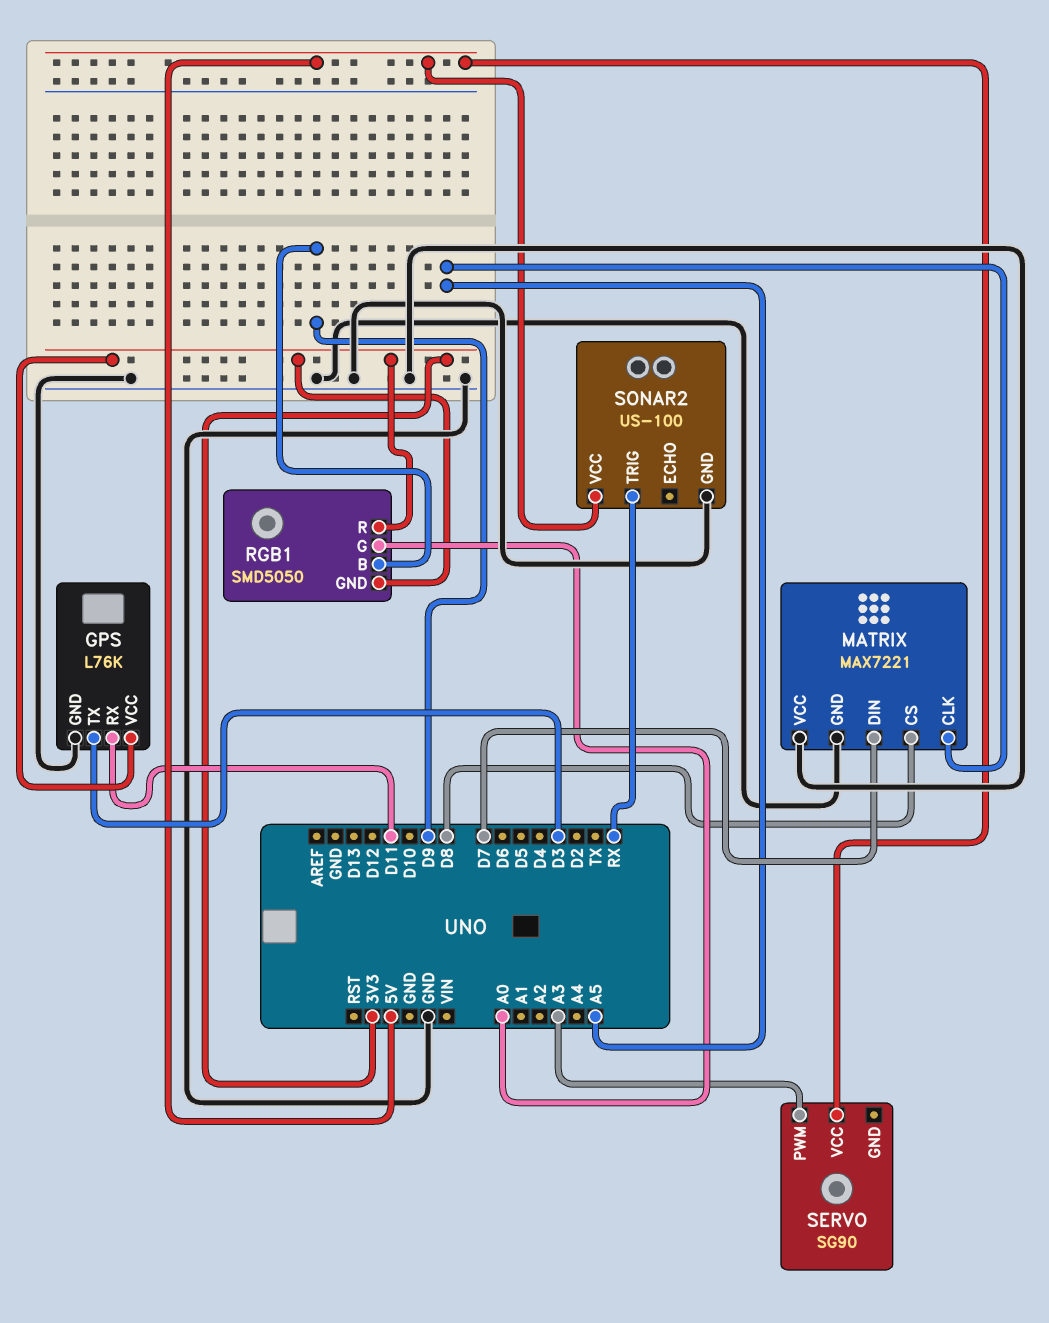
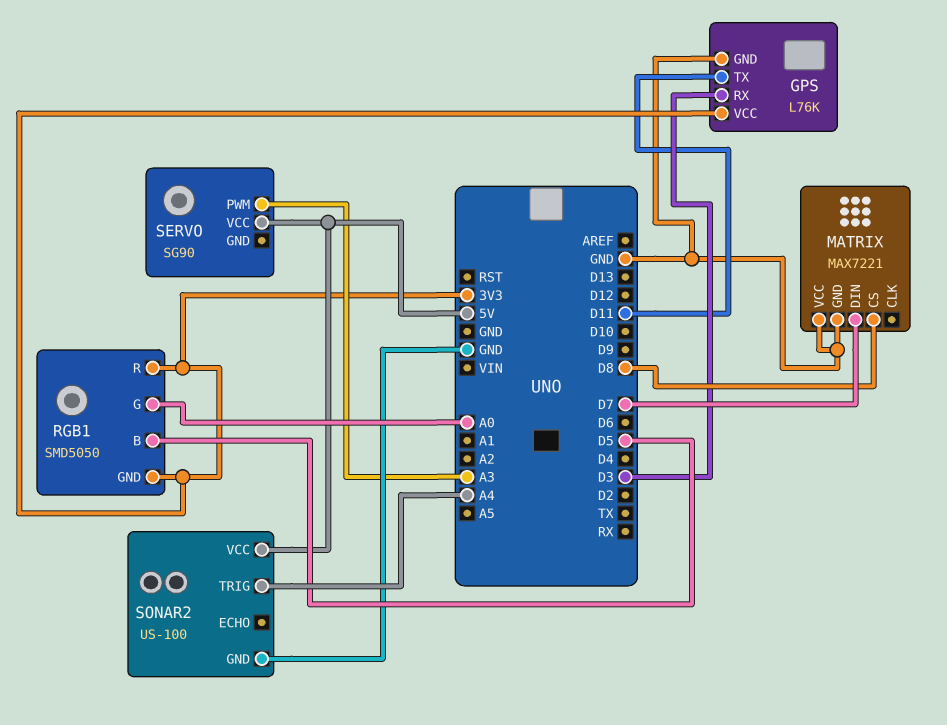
GPS pin RX: D11 -> D3
GPS pin TX: D3 -> D11
MATRIX pin CLK: A5 -> none
RGB1 pin B: D9 -> D5
SONAR2 pin TRIG: RX -> A4

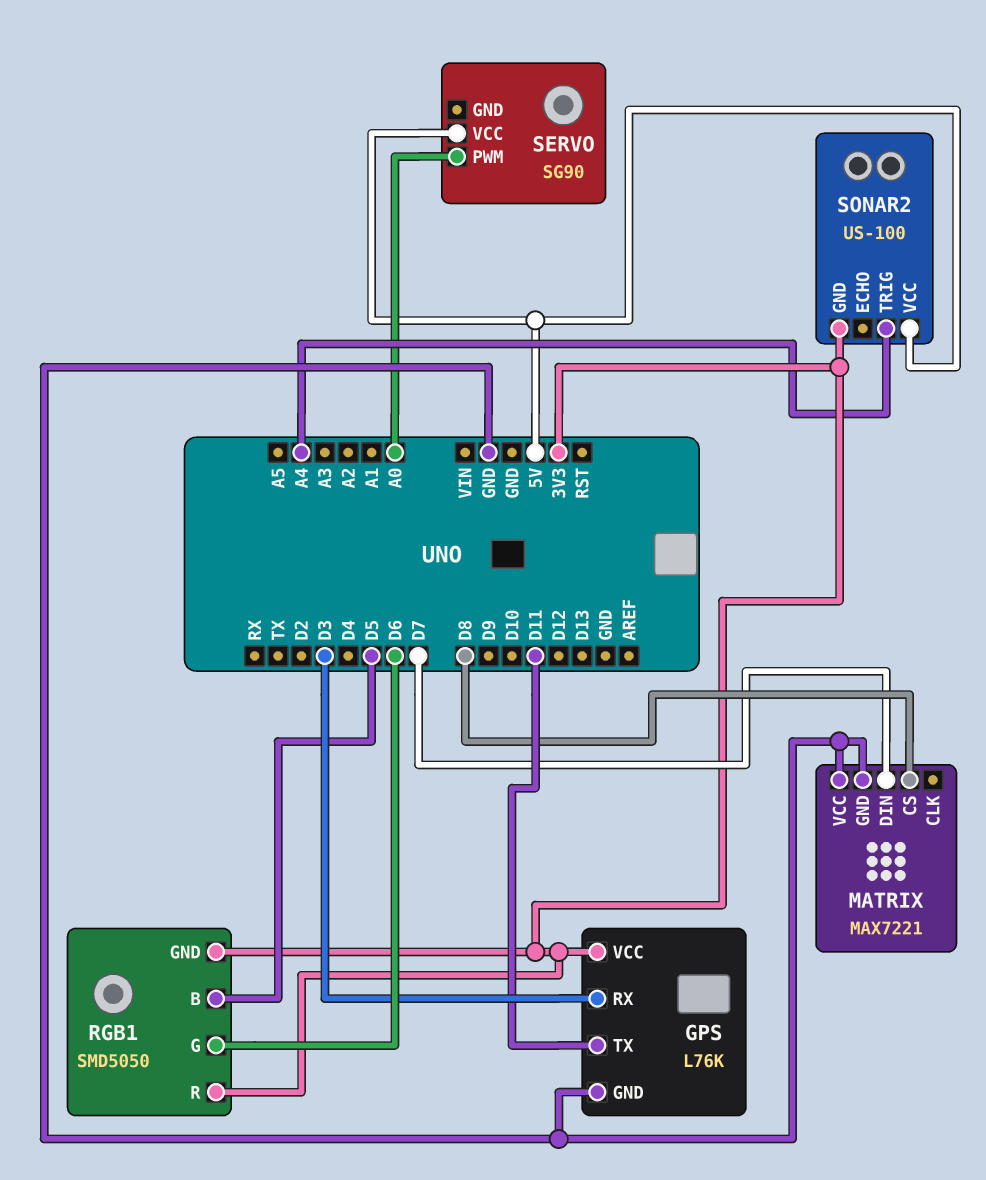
RGB1 pin G: A0 -> D6
SERVO pin PWM: A3 -> A0
SONAR2 pin GND: GND -> 3V3

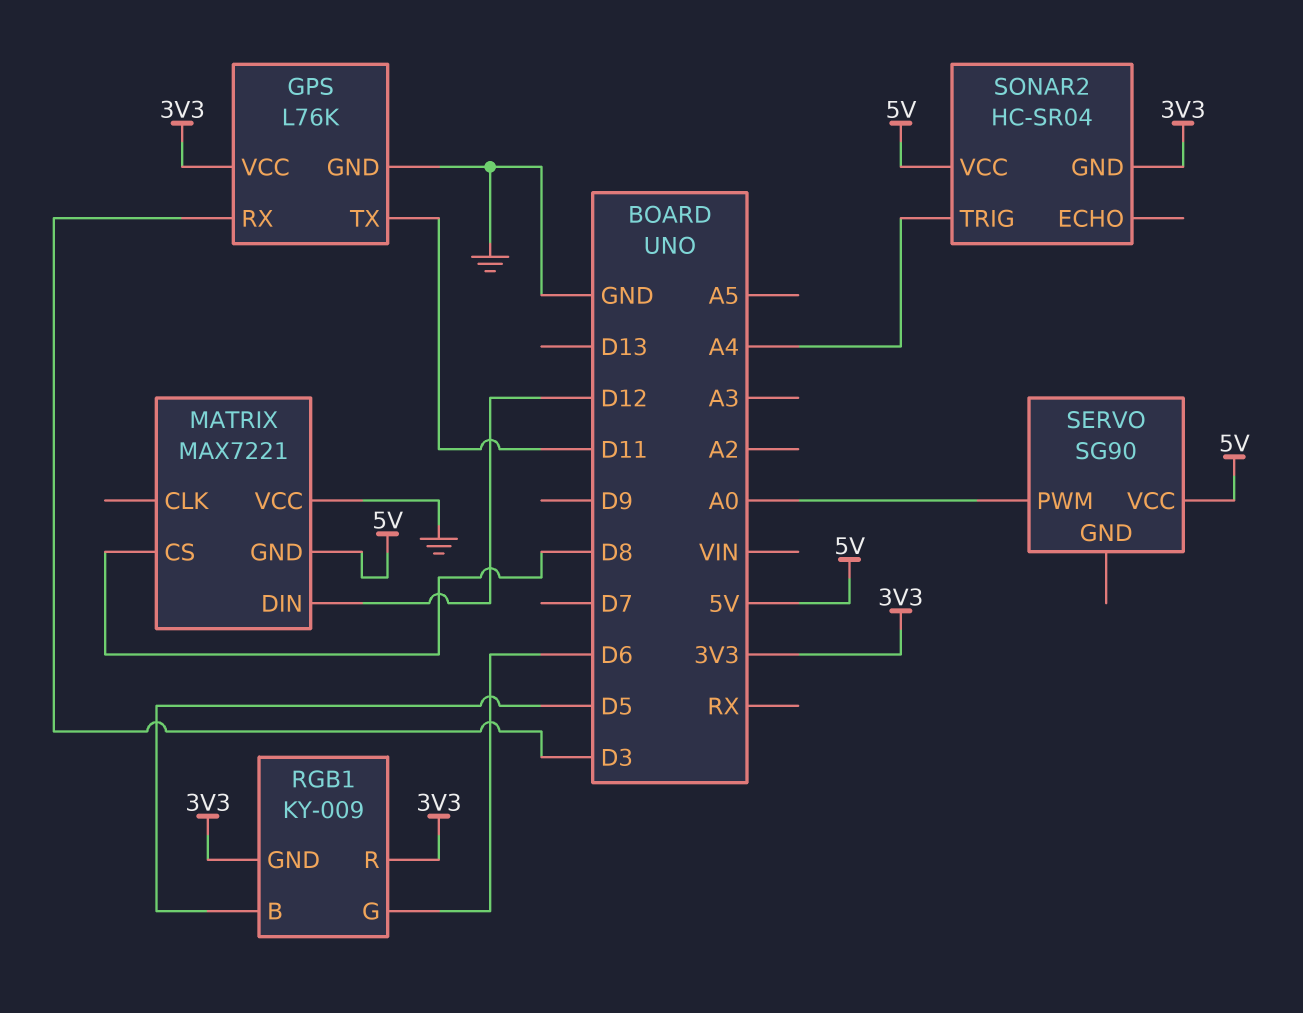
MATRIX pin DIN: D7 -> D12
MATRIX pin GND: GND -> 5V
RGB1: SMD5050 -> KY-009
SONAR2: US-100 -> HC-SR04

